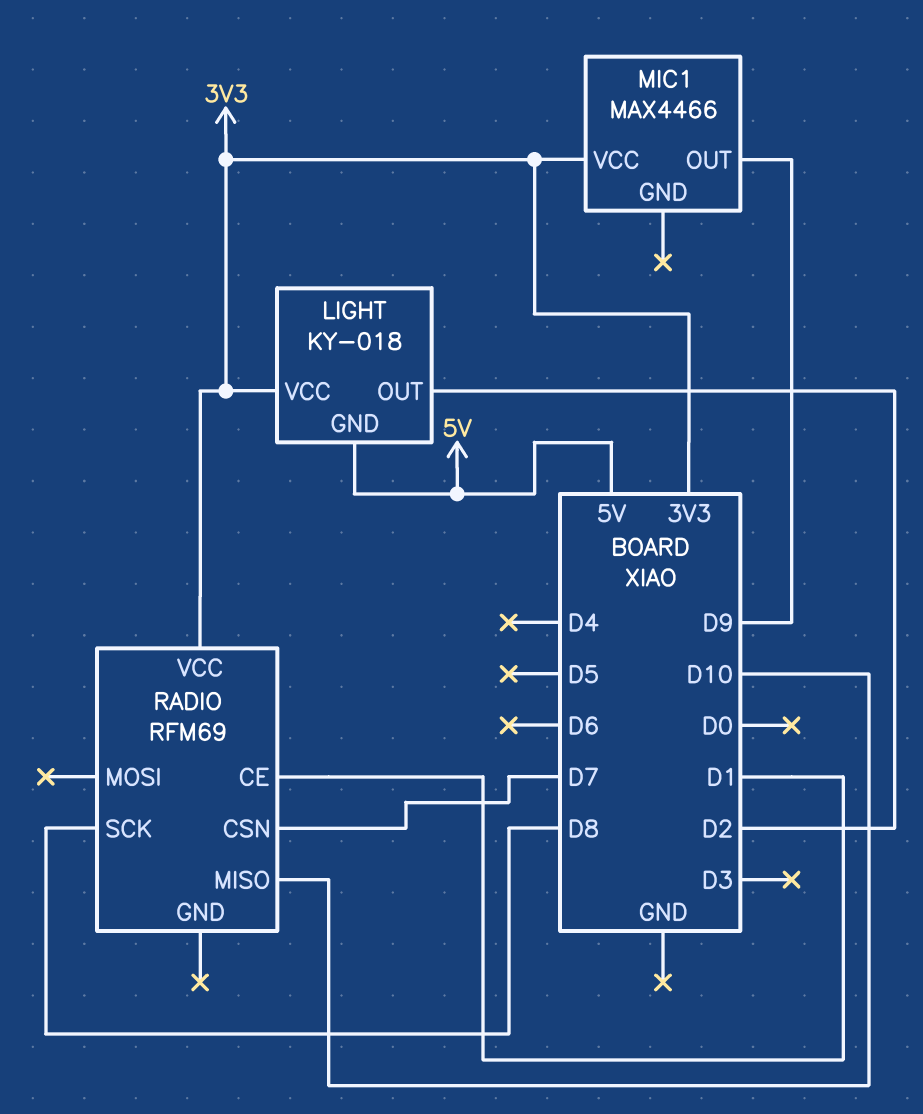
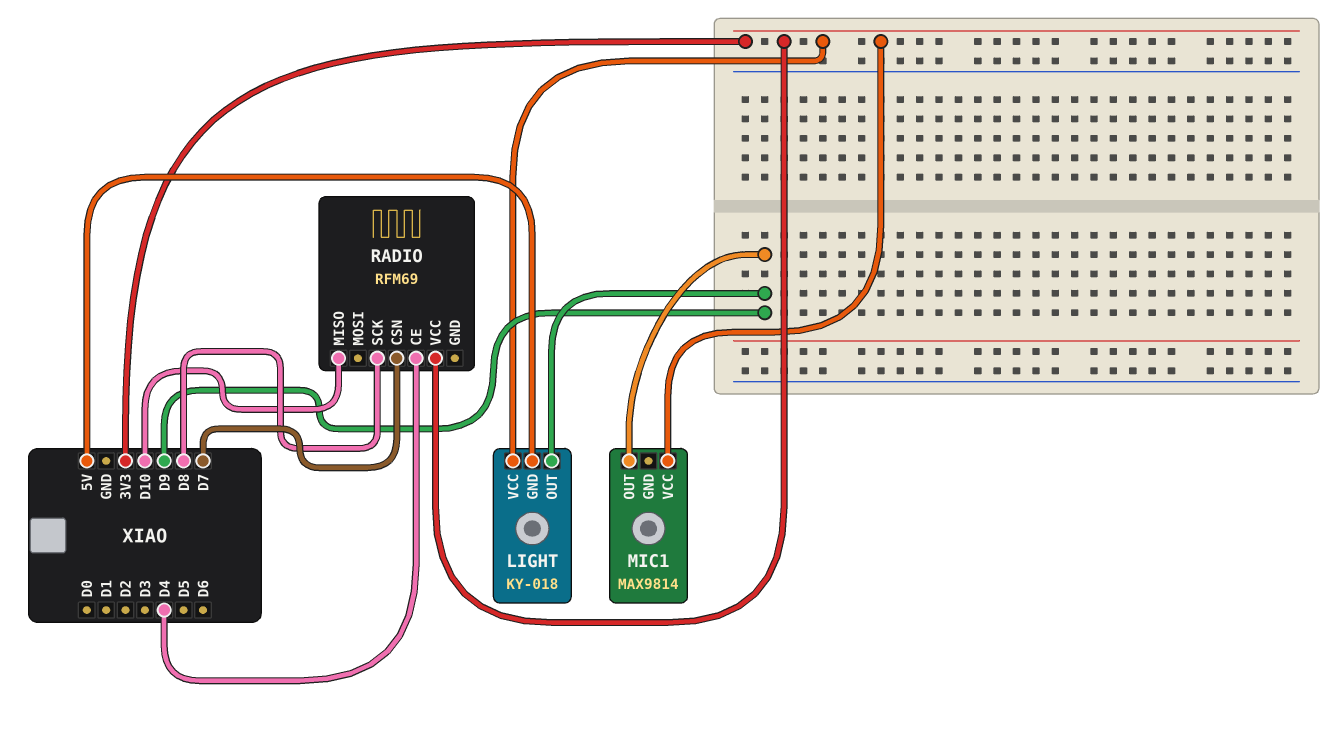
LIGHT pin OUT: D2 -> D9
MIC1: MAX4466 -> MAX9814
RADIO pin CE: D1 -> D4

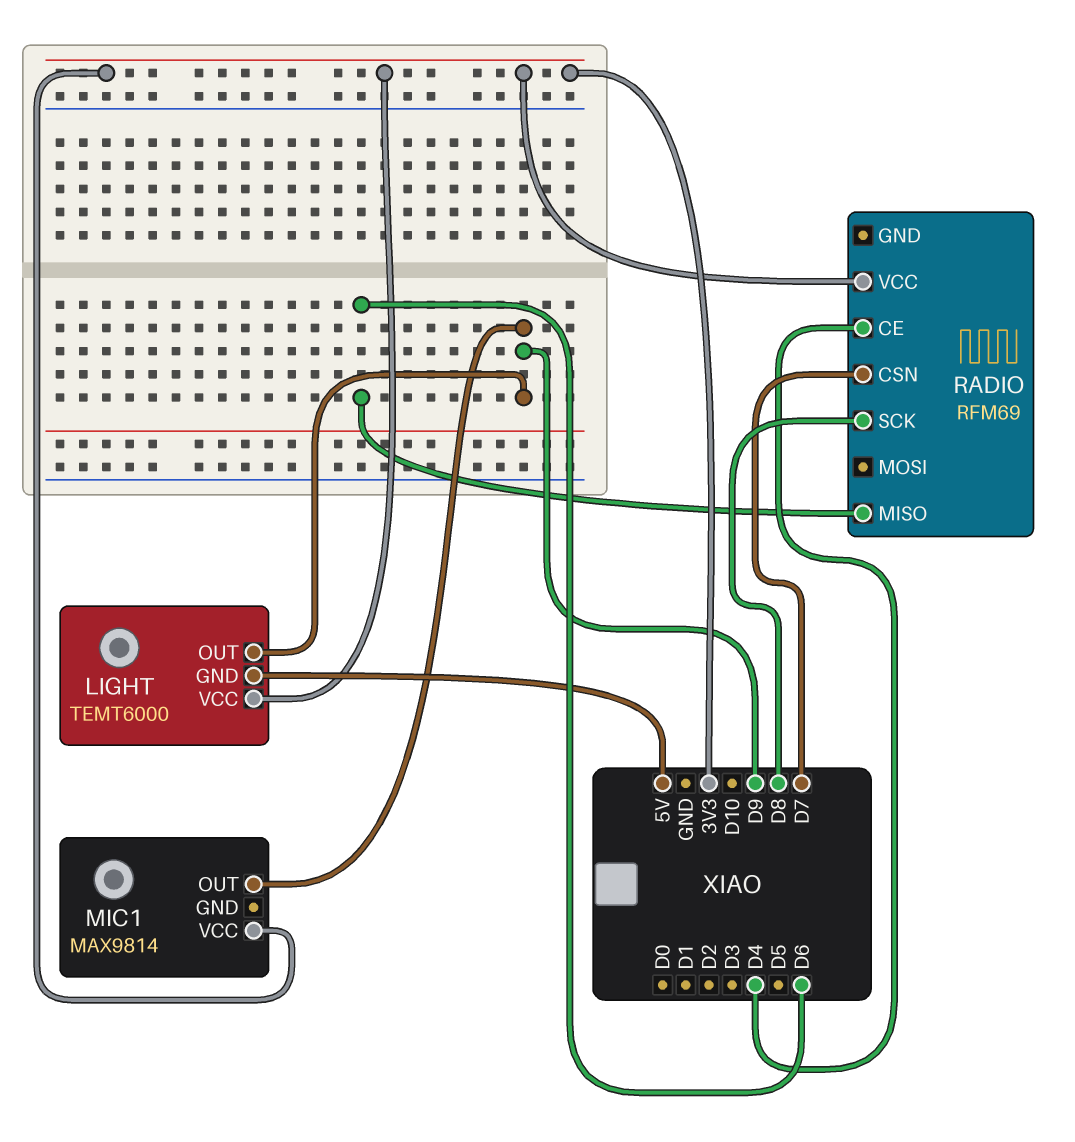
LIGHT: KY-018 -> TEMT6000
RADIO pin MISO: D10 -> D6

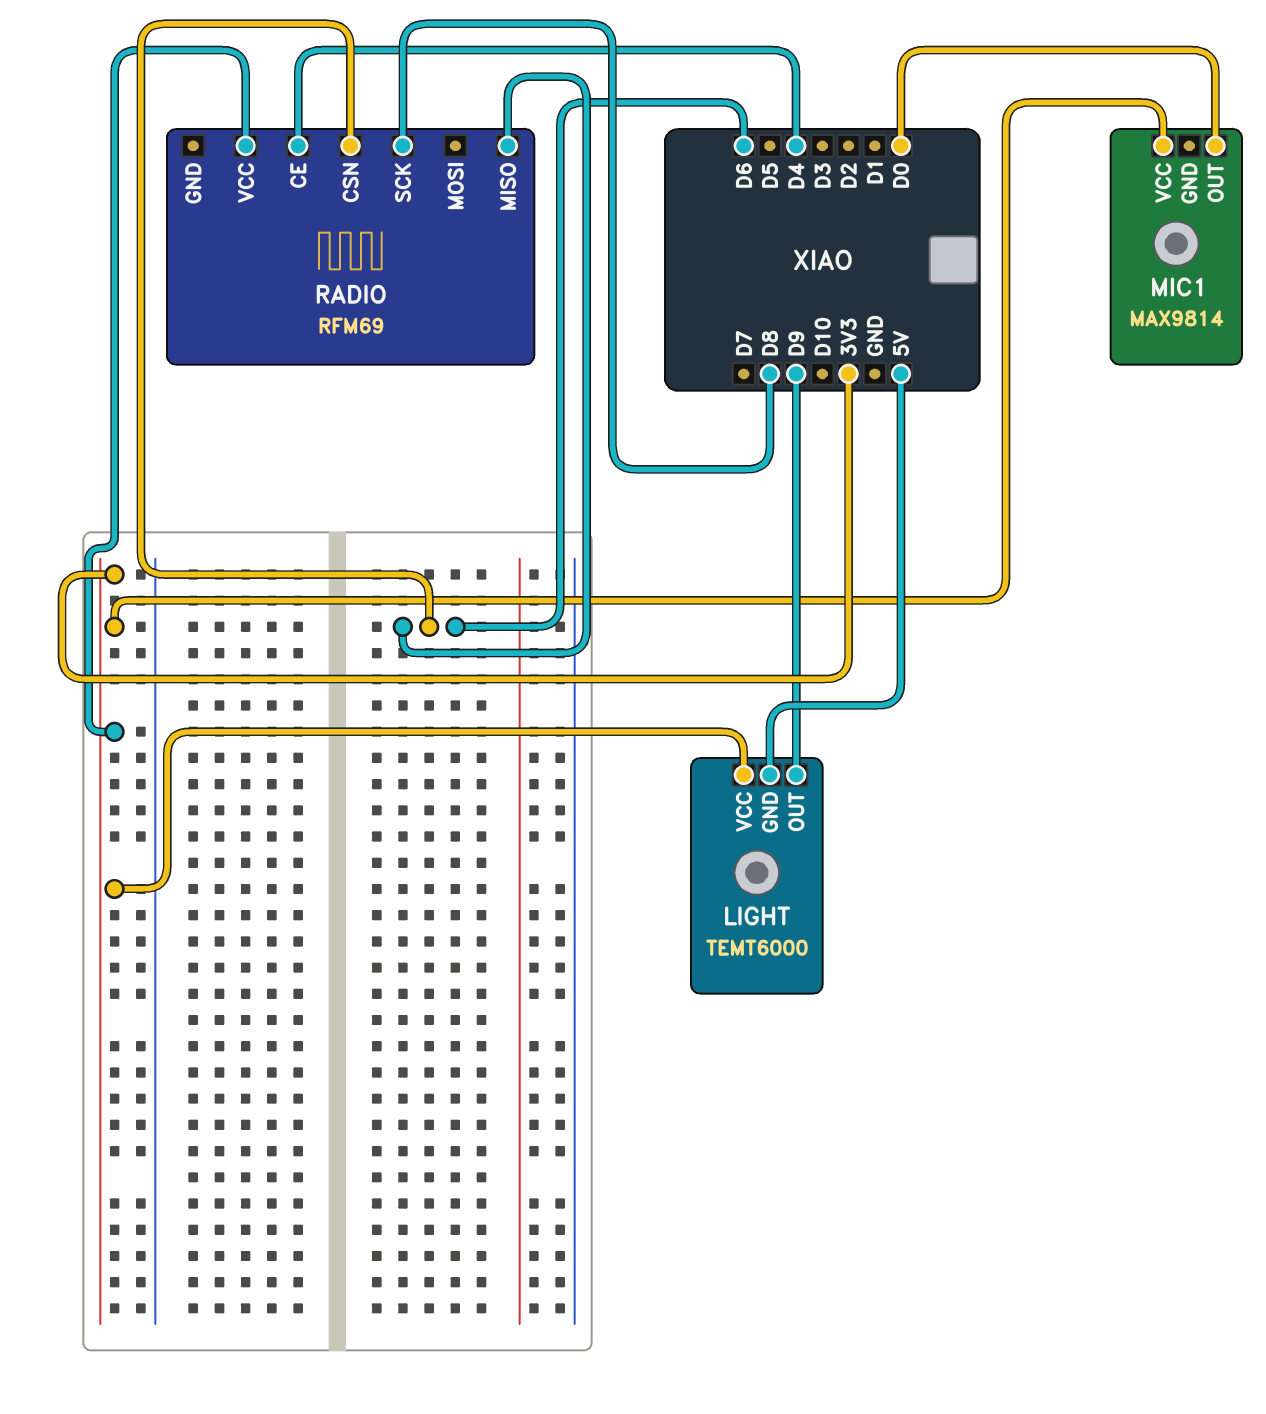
MIC1 pin OUT: D9 -> D0
RADIO pin CSN: D7 -> D6

